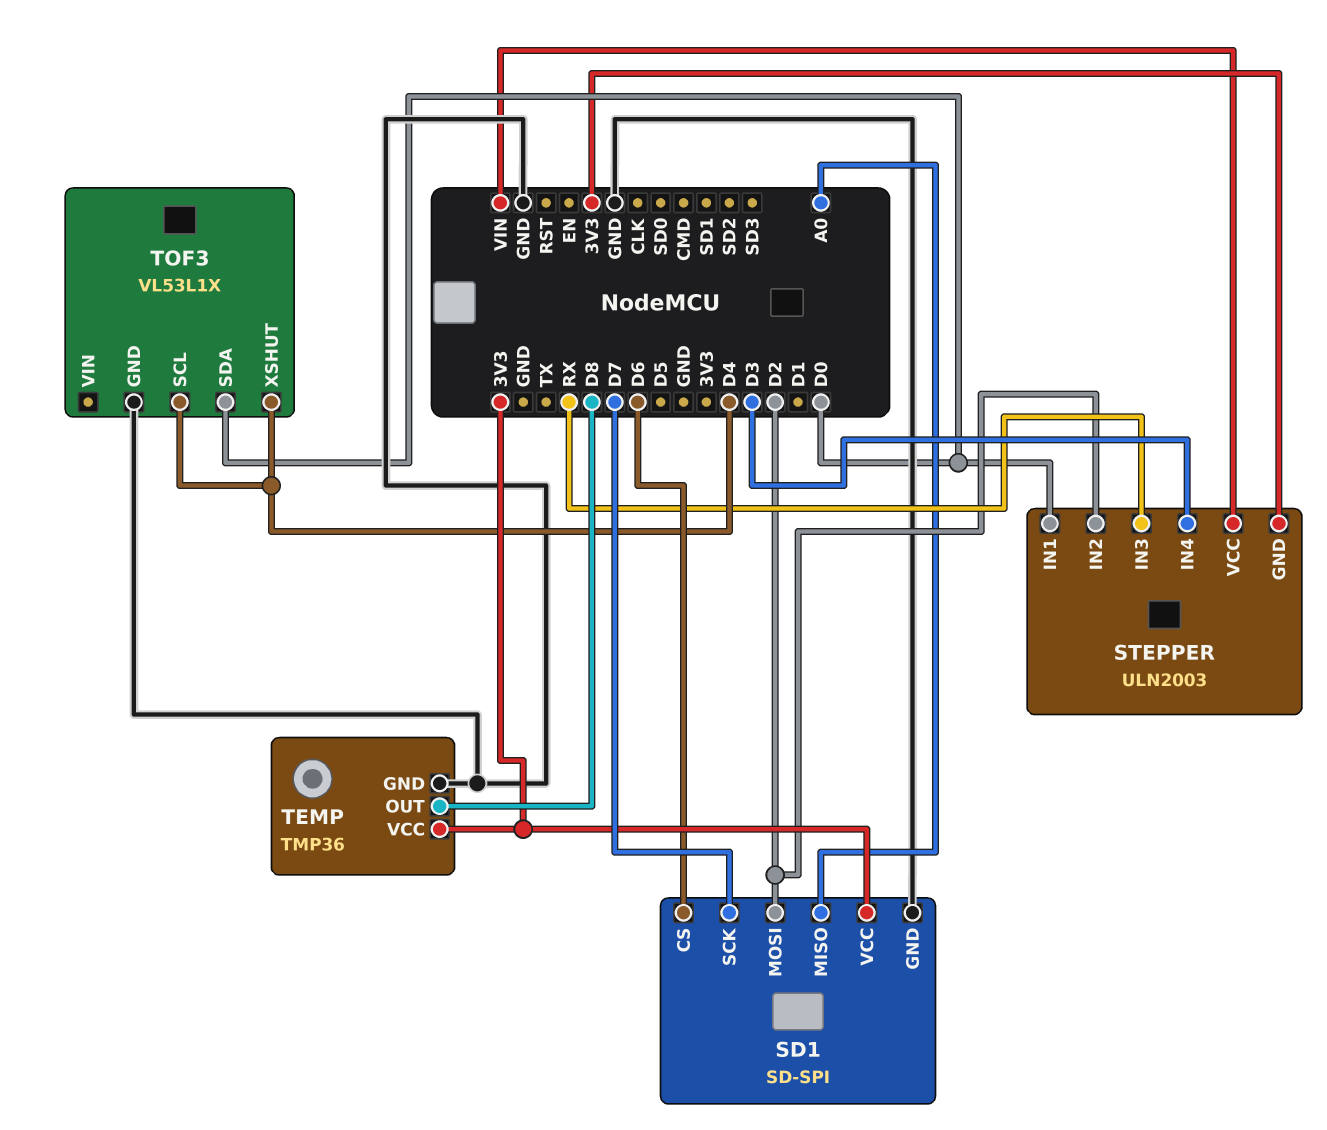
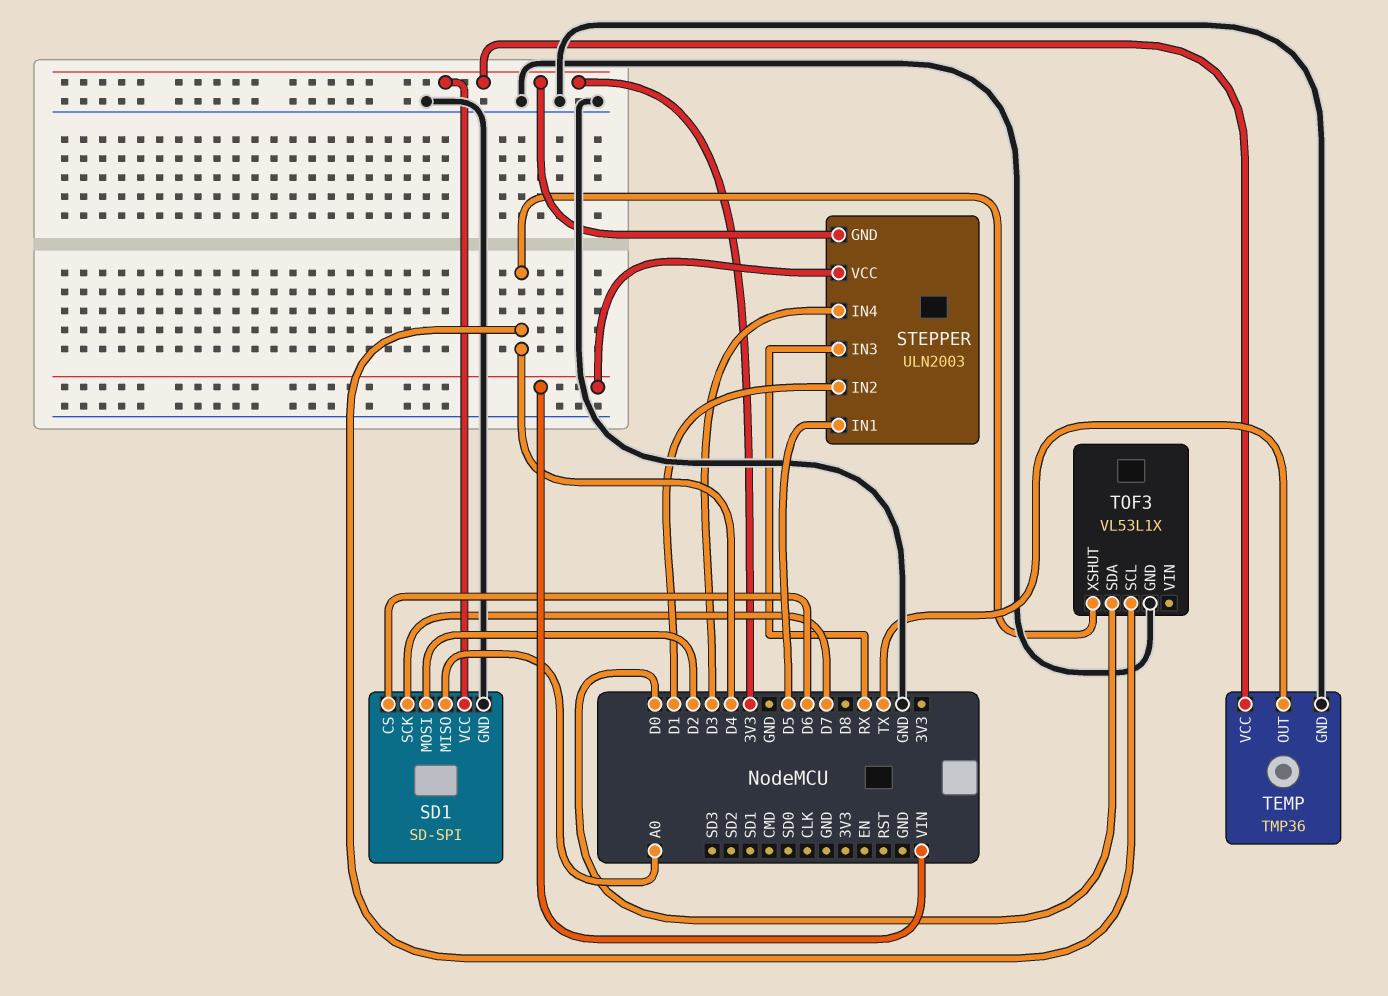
STEPPER pin IN1: D0 -> D5
STEPPER pin IN2: D2 -> D1
TEMP pin OUT: D8 -> TX

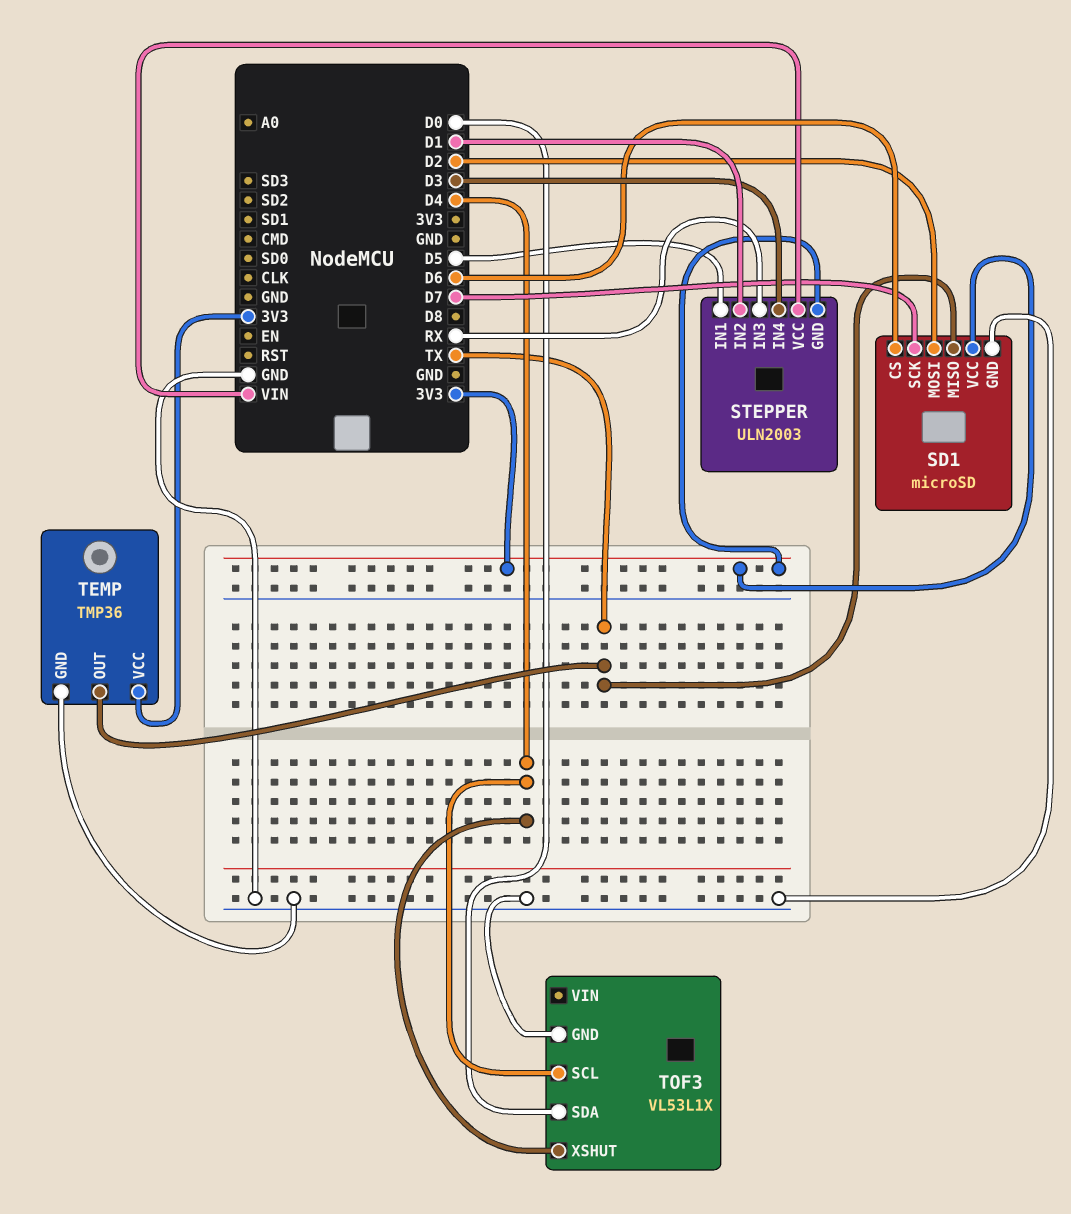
SD1: SD-SPI -> microSD
SD1 pin MISO: A0 -> TX

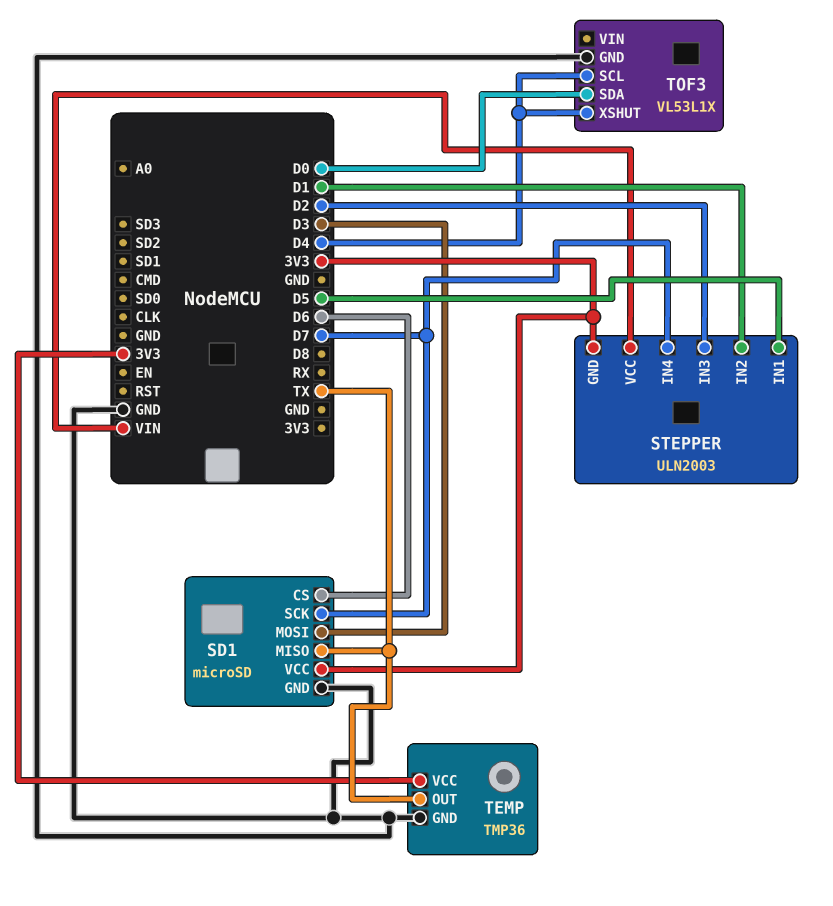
SD1 pin MOSI: D2 -> D3
STEPPER pin IN3: RX -> D2
STEPPER pin IN4: D3 -> D7

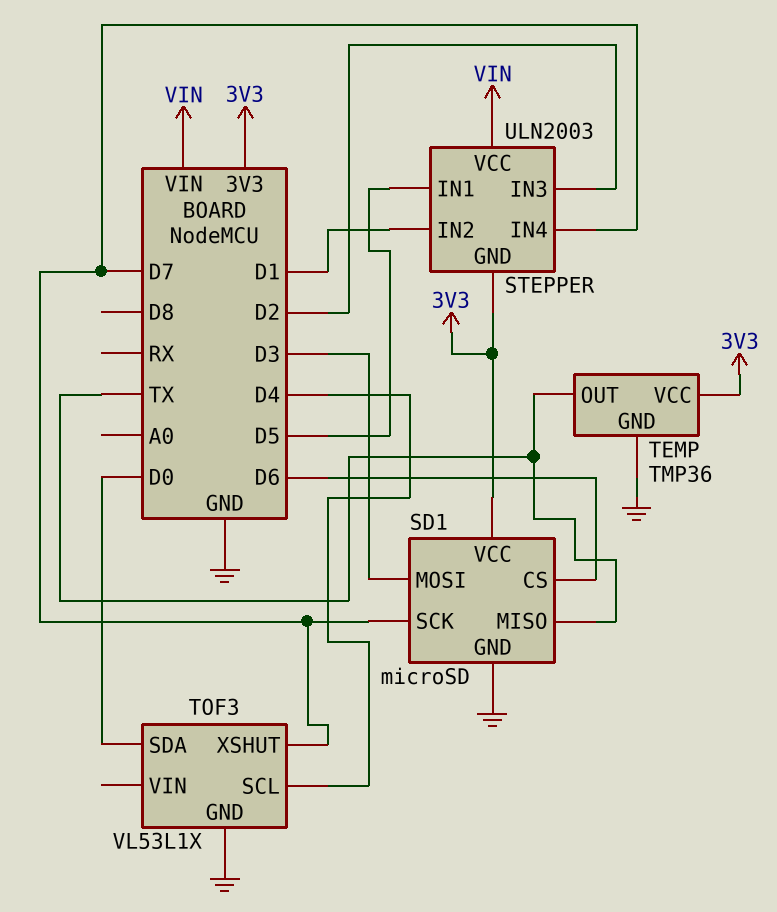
TOF3 pin XSHUT: D4 -> D7

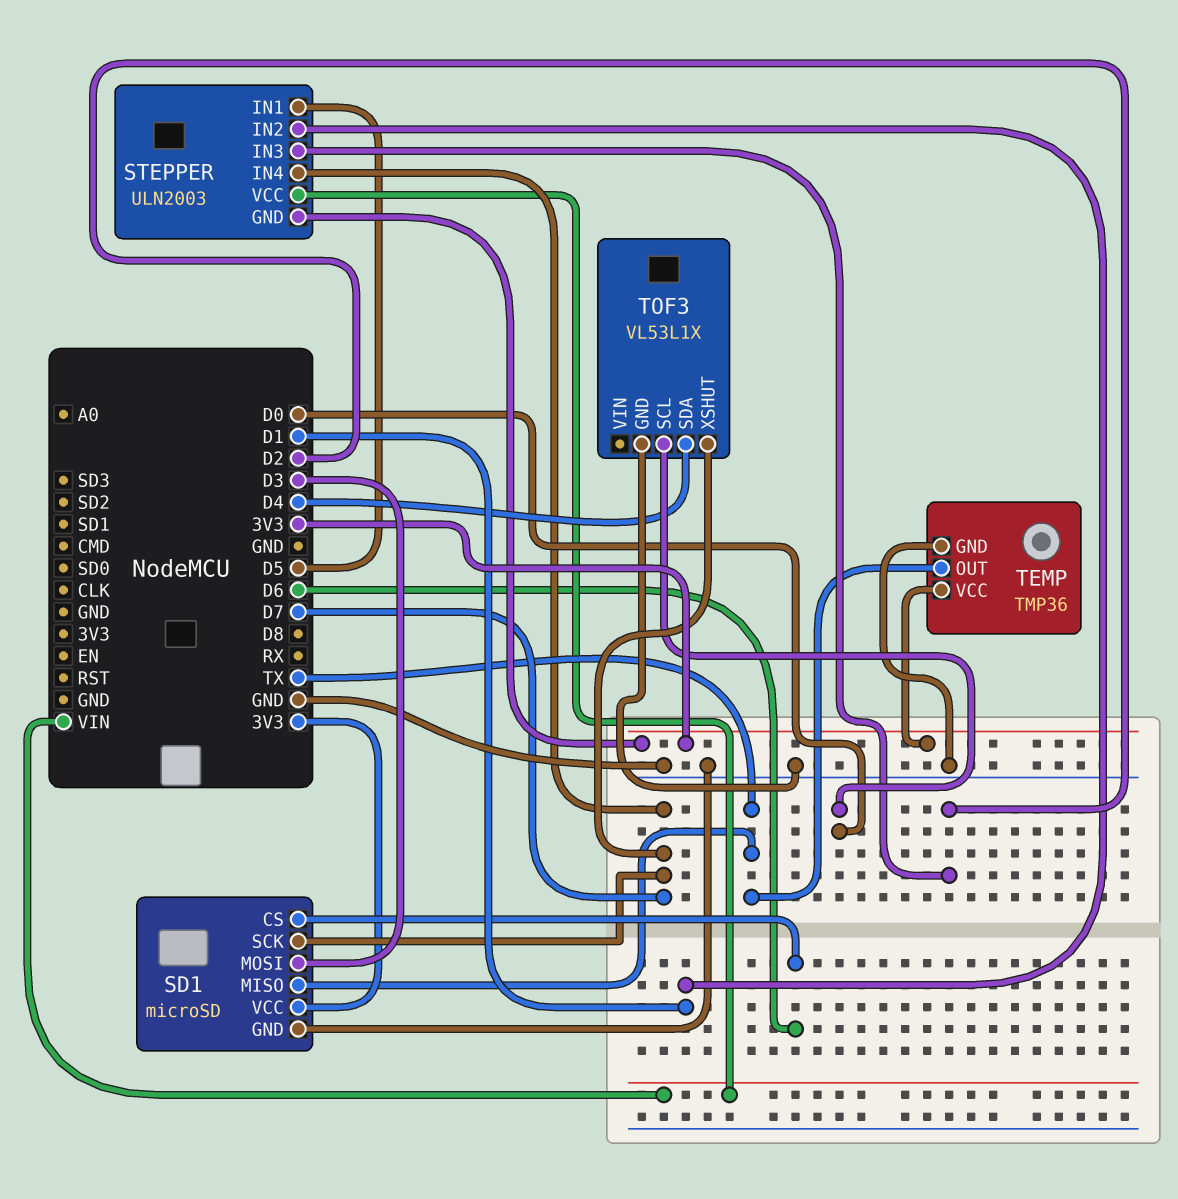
TOF3 pin SCL: D4 -> D0
TOF3 pin SDA: D0 -> D4

